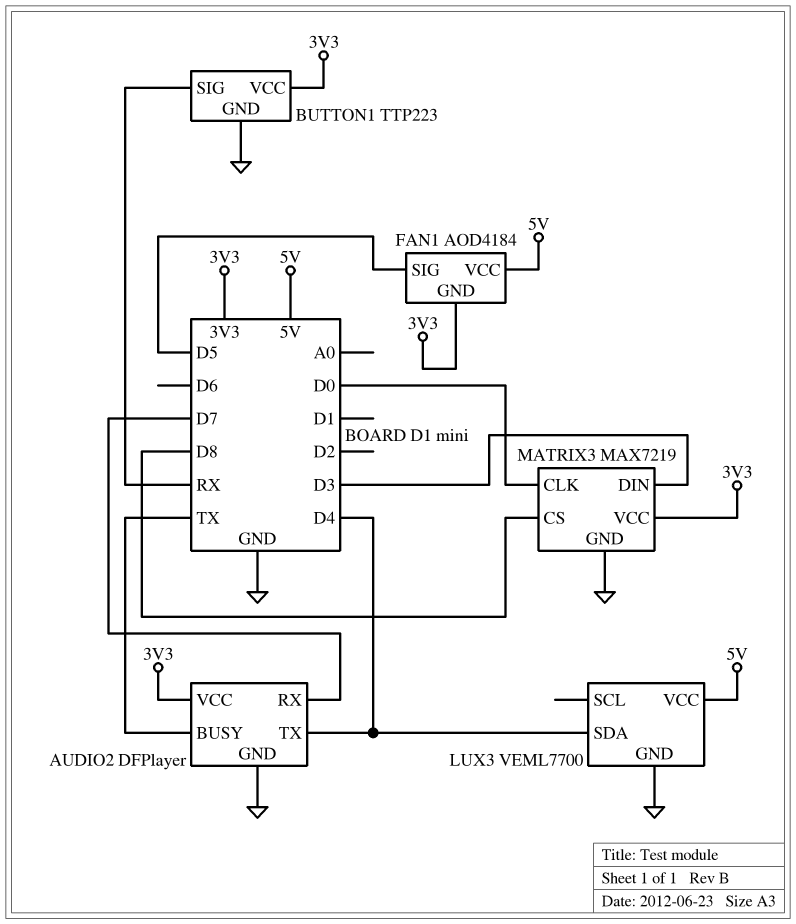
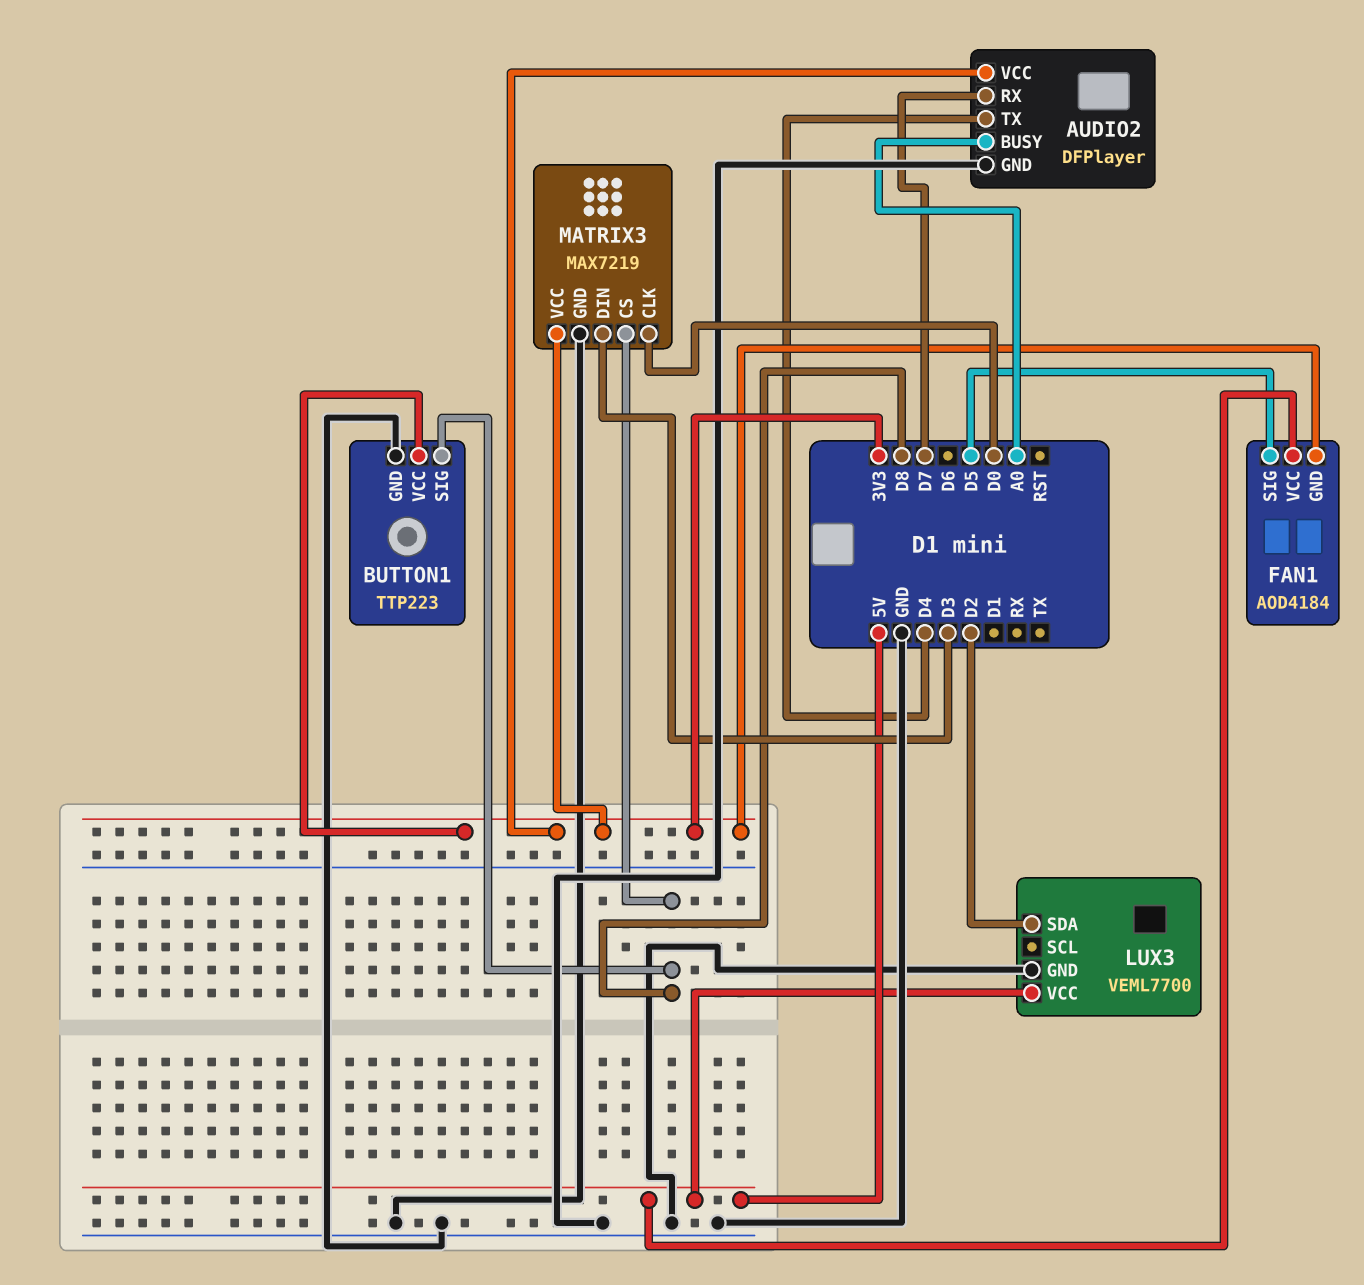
AUDIO2 pin BUSY: TX -> A0
BUTTON1 pin SIG: RX -> D8
LUX3 pin SDA: D4 -> D2

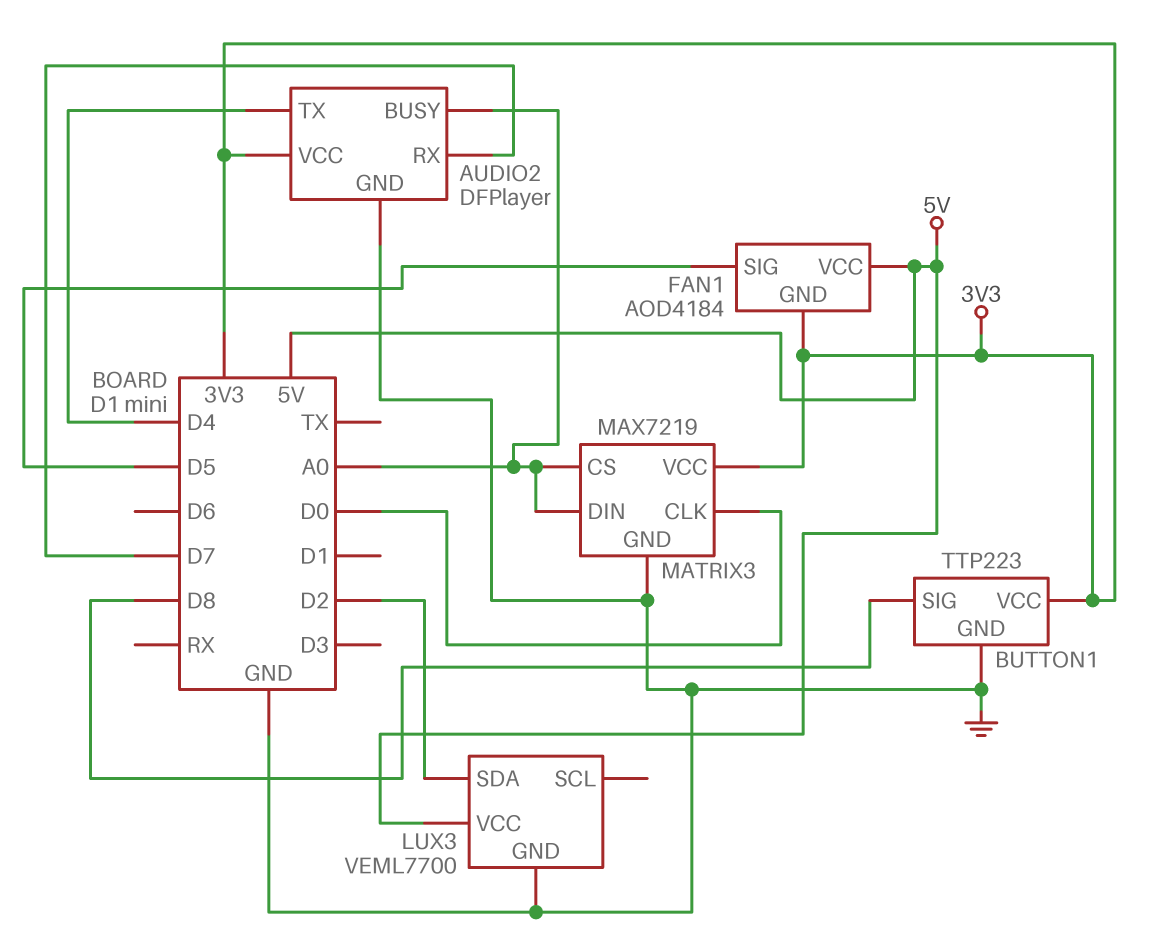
MATRIX3 pin CS: D8 -> A0
MATRIX3 pin DIN: D3 -> A0

